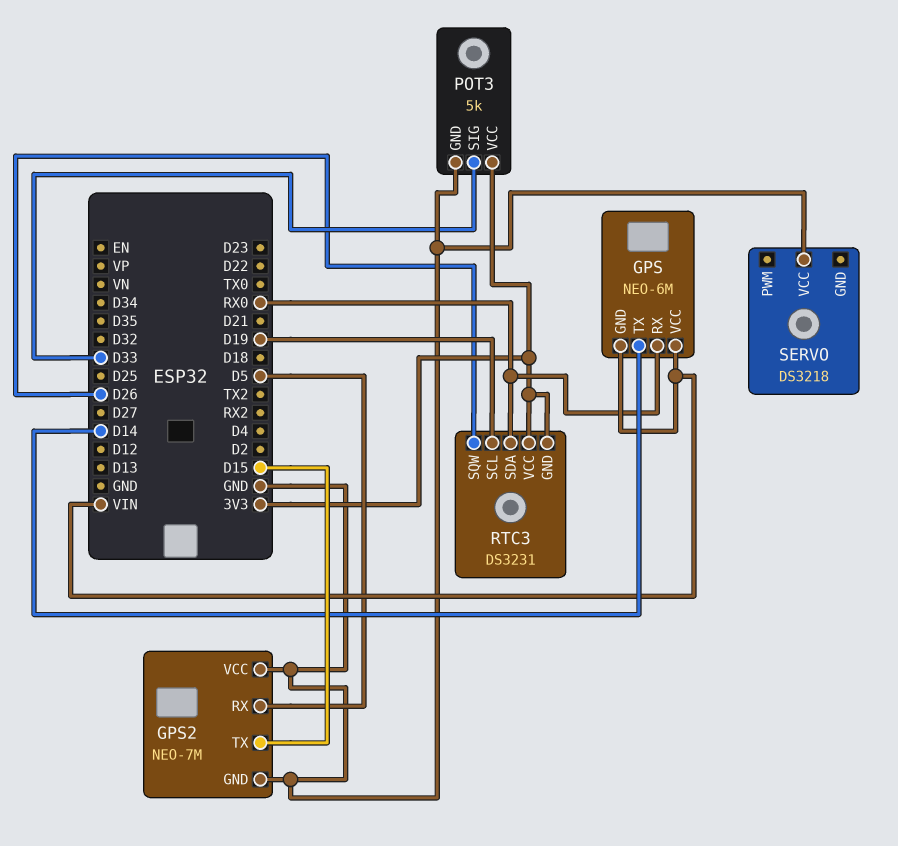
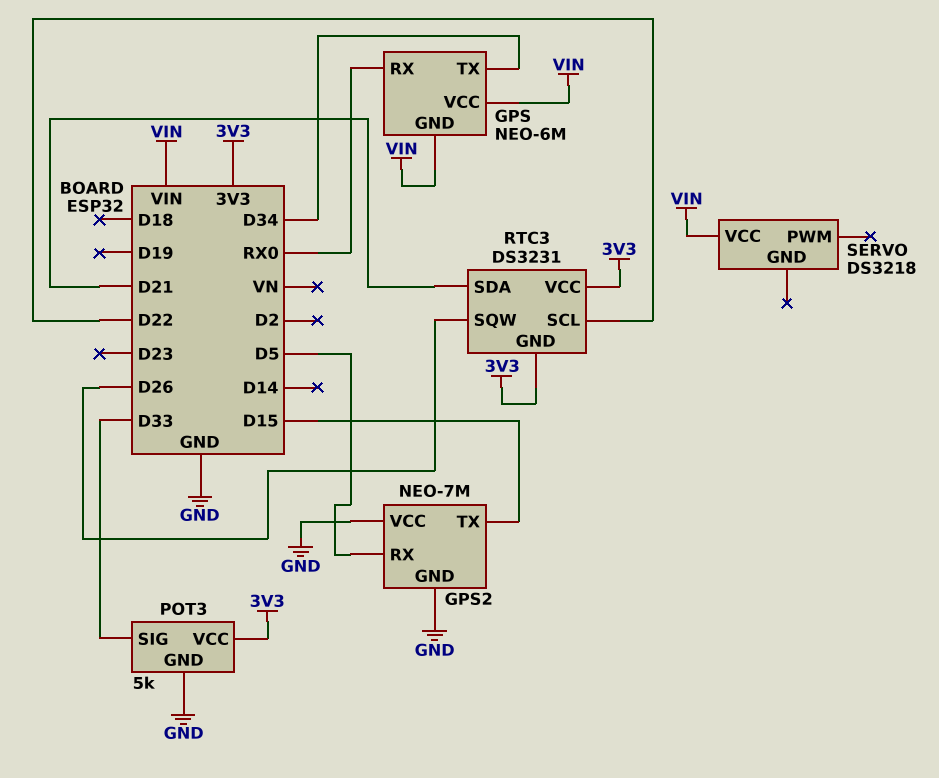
GPS pin TX: D14 -> D34
RTC3 pin SCL: D19 -> D22
RTC3 pin SDA: RX0 -> D21
SERVO pin VCC: GND -> VIN

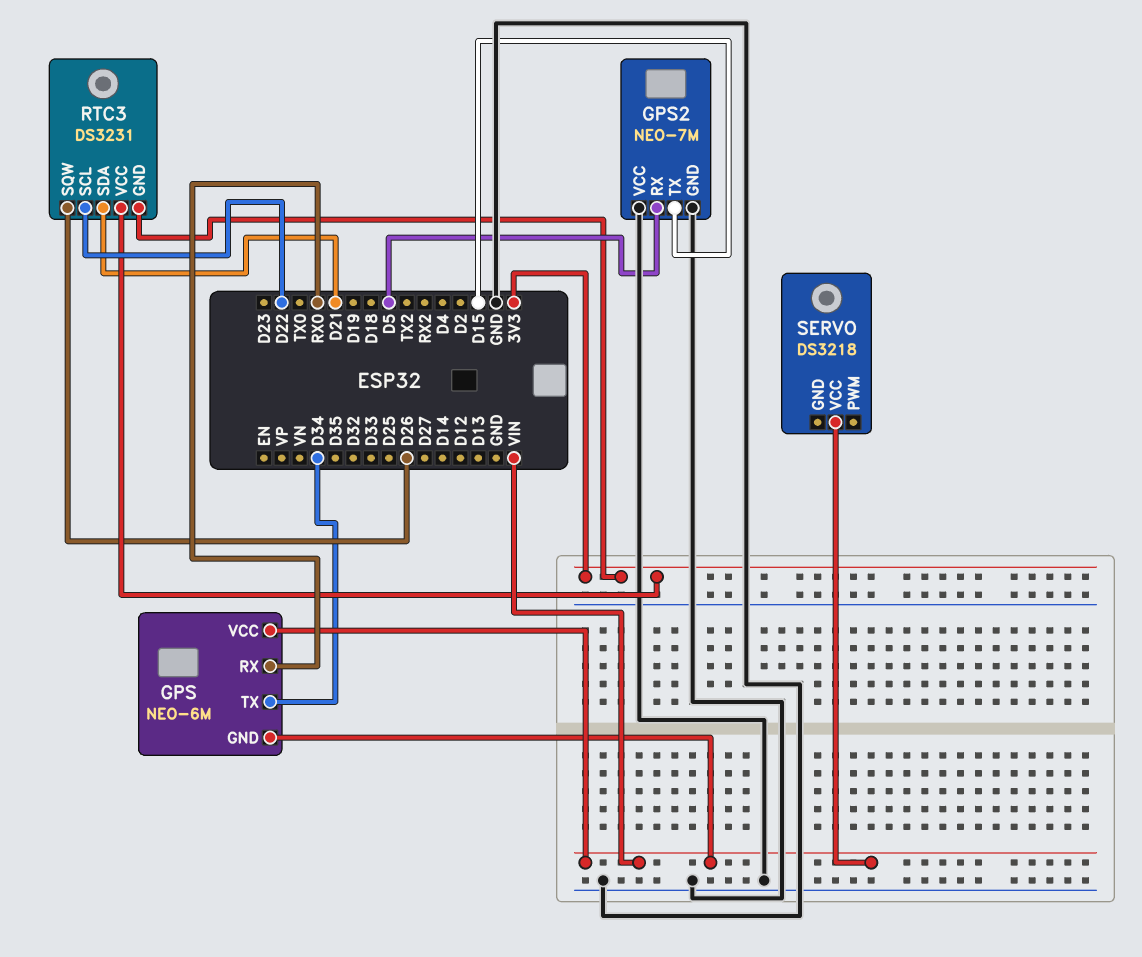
POT3: 5k -> none
POT3 pin GND: GND -> none
POT3 pin SIG: D33 -> none
POT3 pin VCC: 3V3 -> none

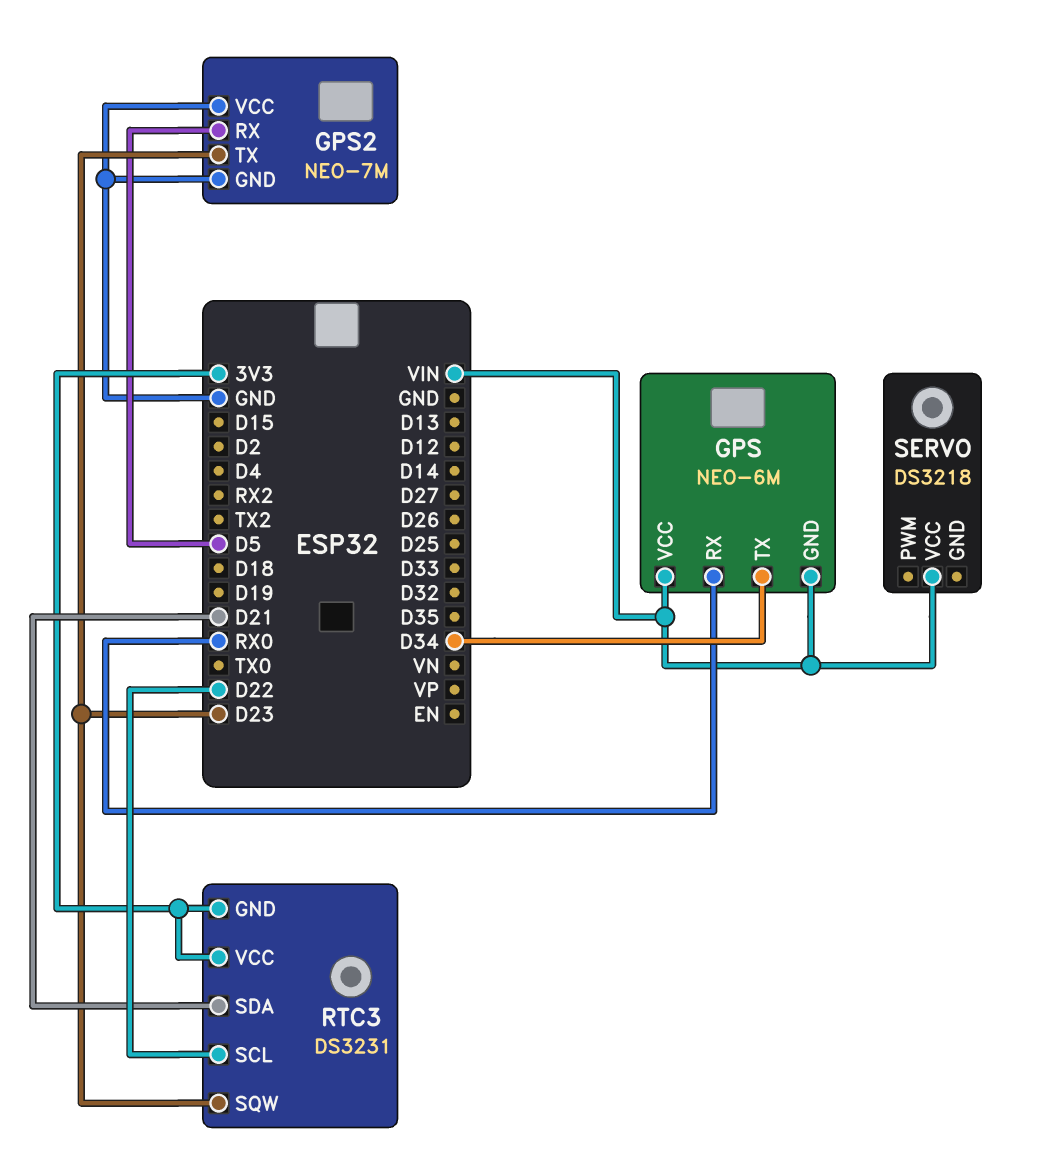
GPS2 pin TX: D15 -> D23
RTC3 pin SQW: D26 -> D23

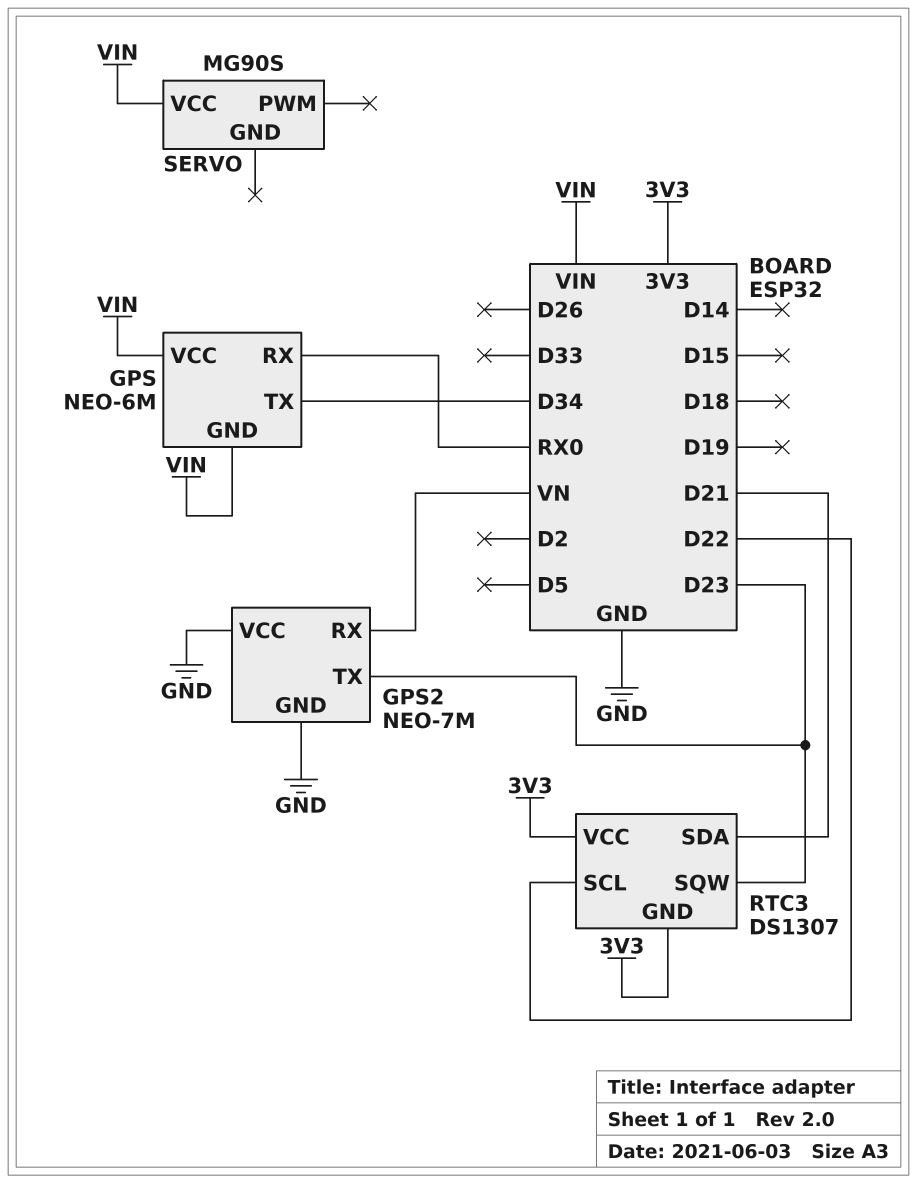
GPS2 pin RX: D5 -> VN
RTC3: DS3231 -> DS1307
SERVO: DS3218 -> MG90S

